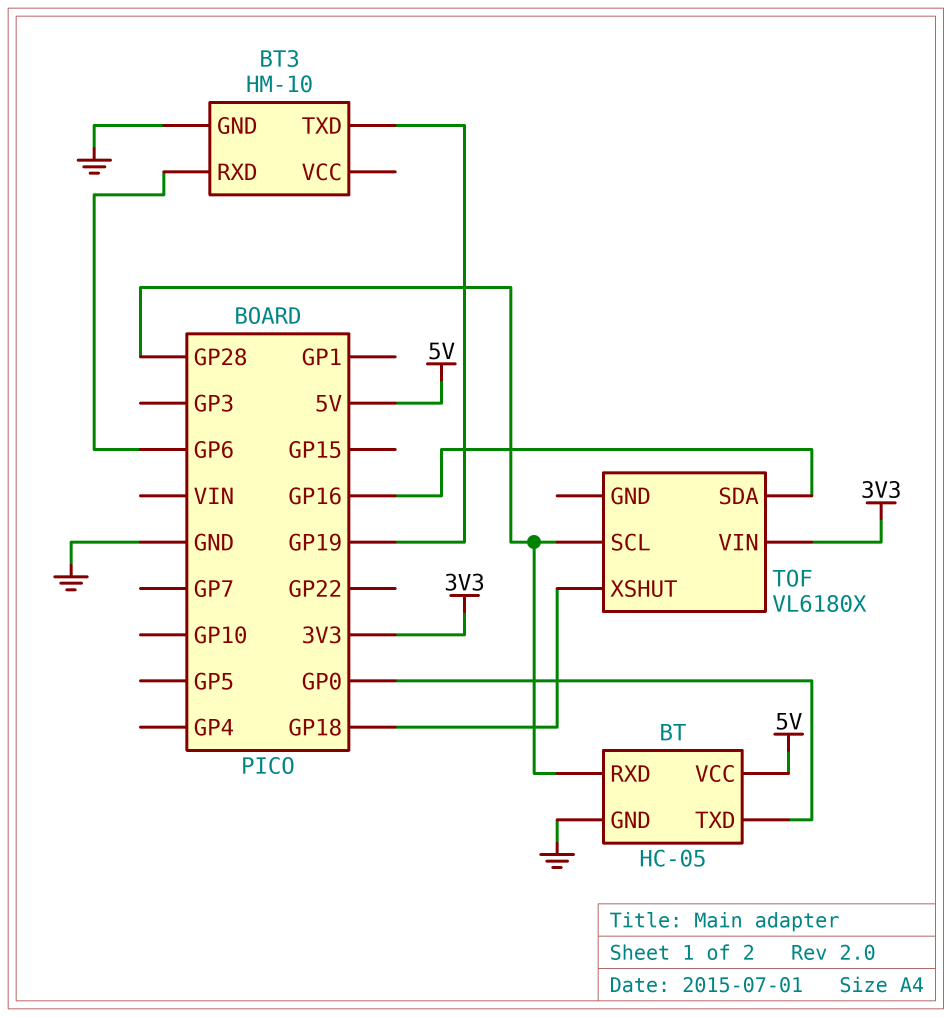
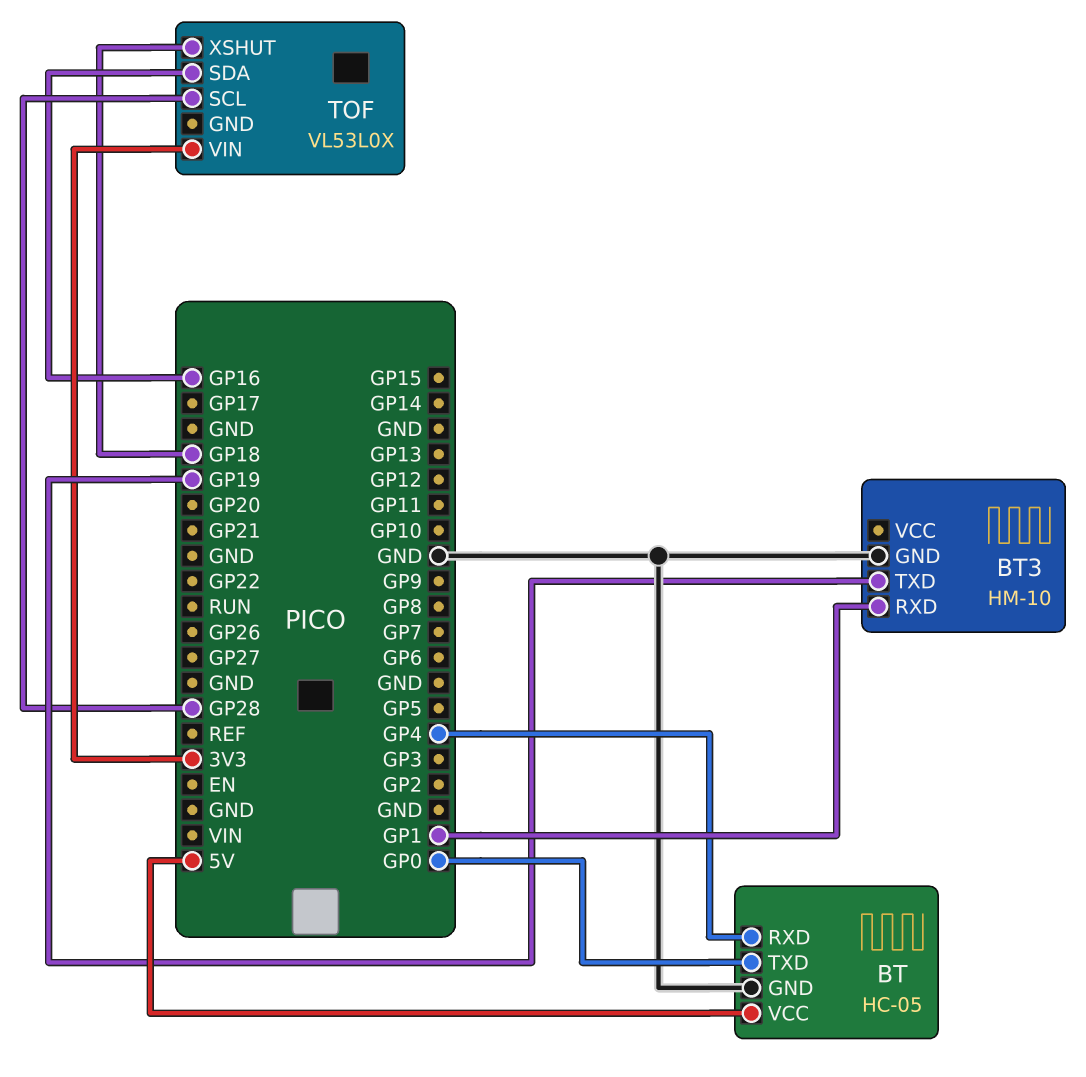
BT pin RXD: GP28 -> GP4
BT3 pin RXD: GP6 -> GP1
TOF: VL6180X -> VL53L0X

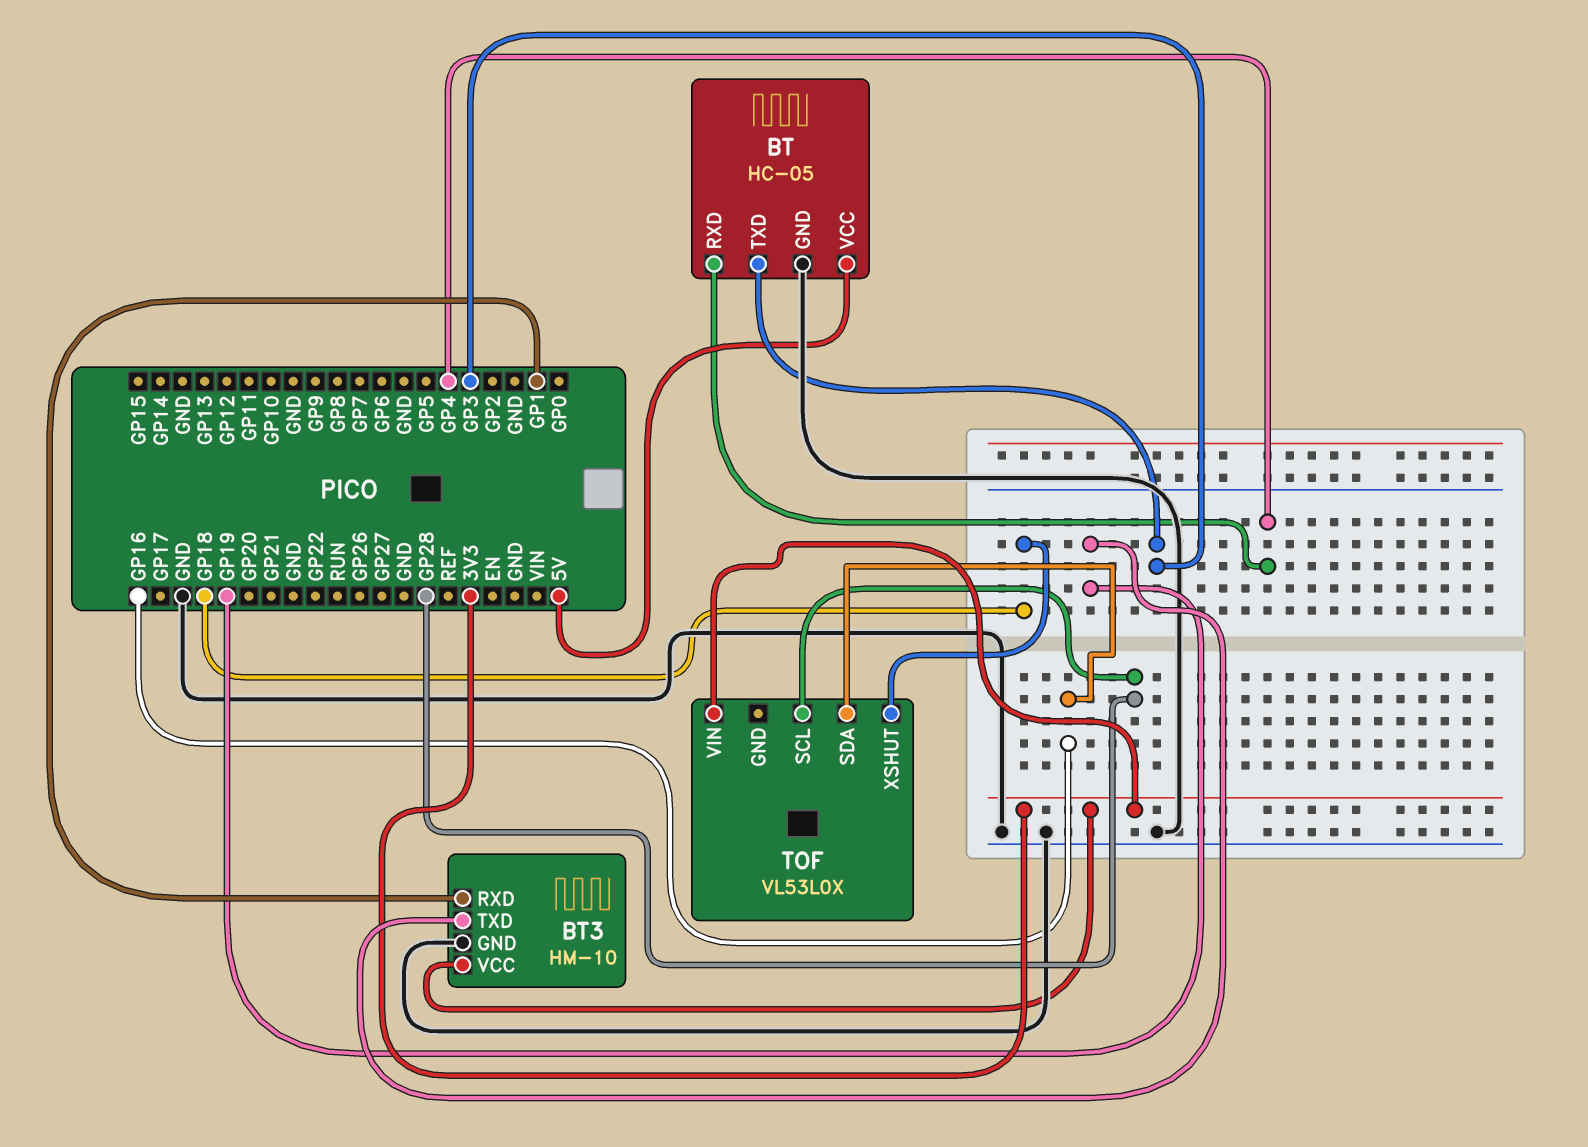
BT pin TXD: GP0 -> GP3
BT3 pin VCC: none -> 3V3

